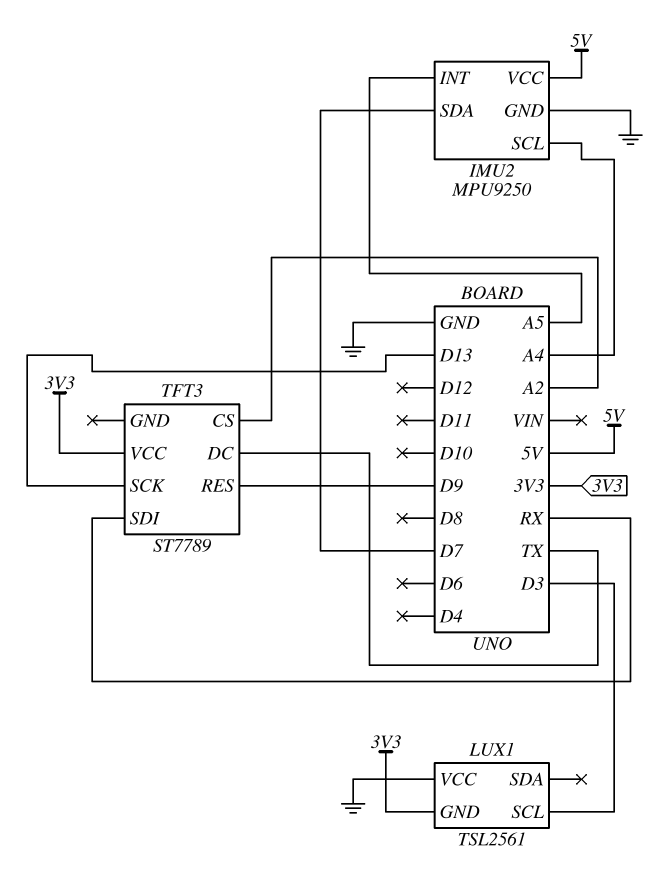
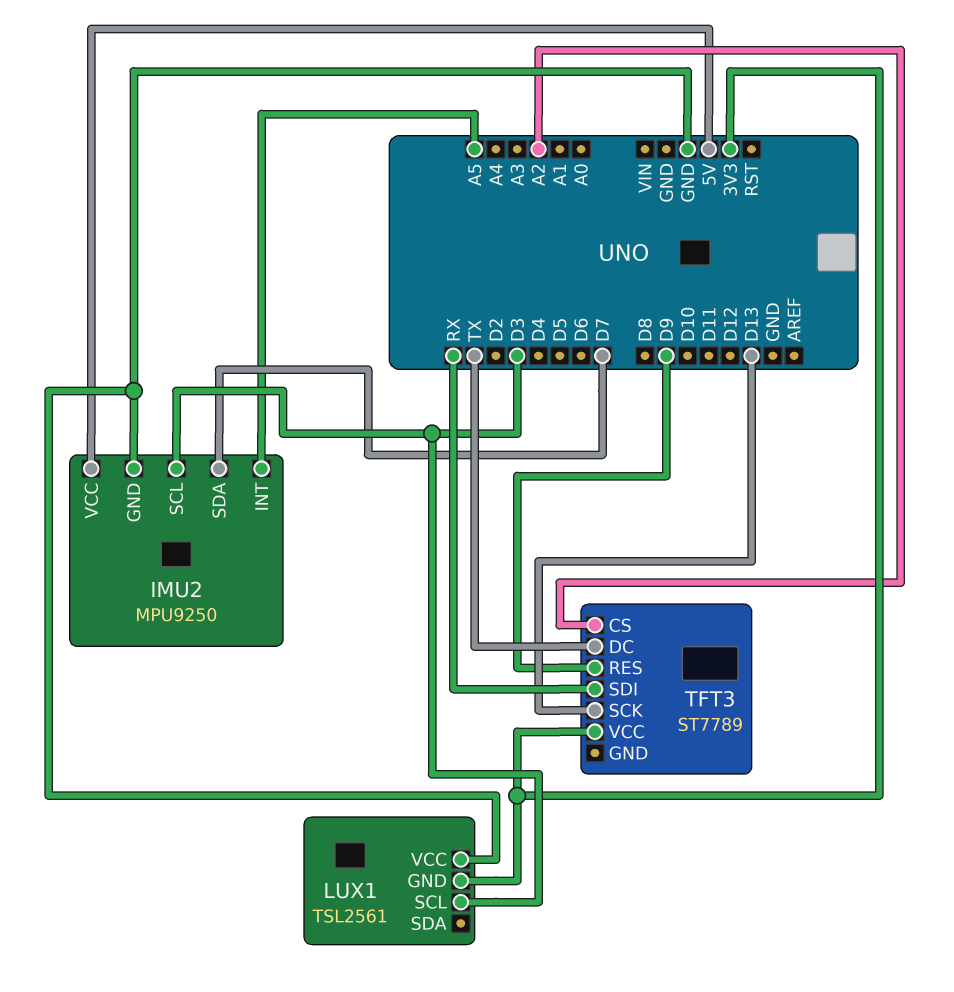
IMU2 pin SCL: A4 -> D3

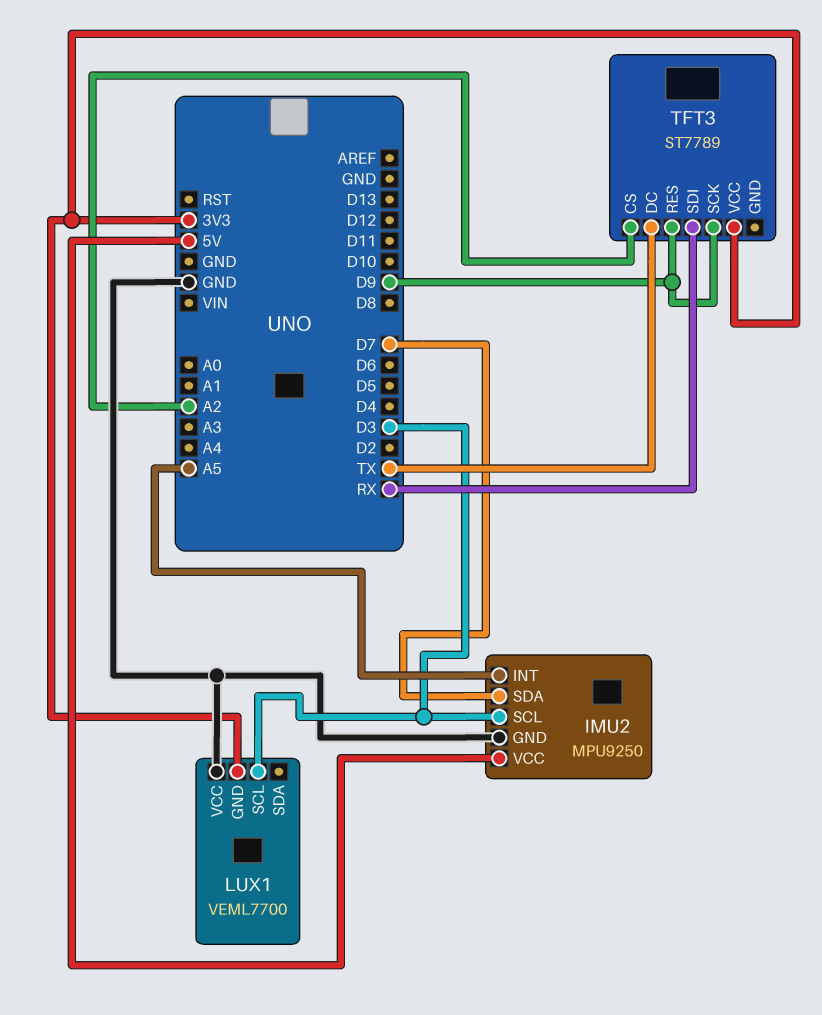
LUX1: TSL2561 -> VEML7700
TFT3 pin SCK: D13 -> D9

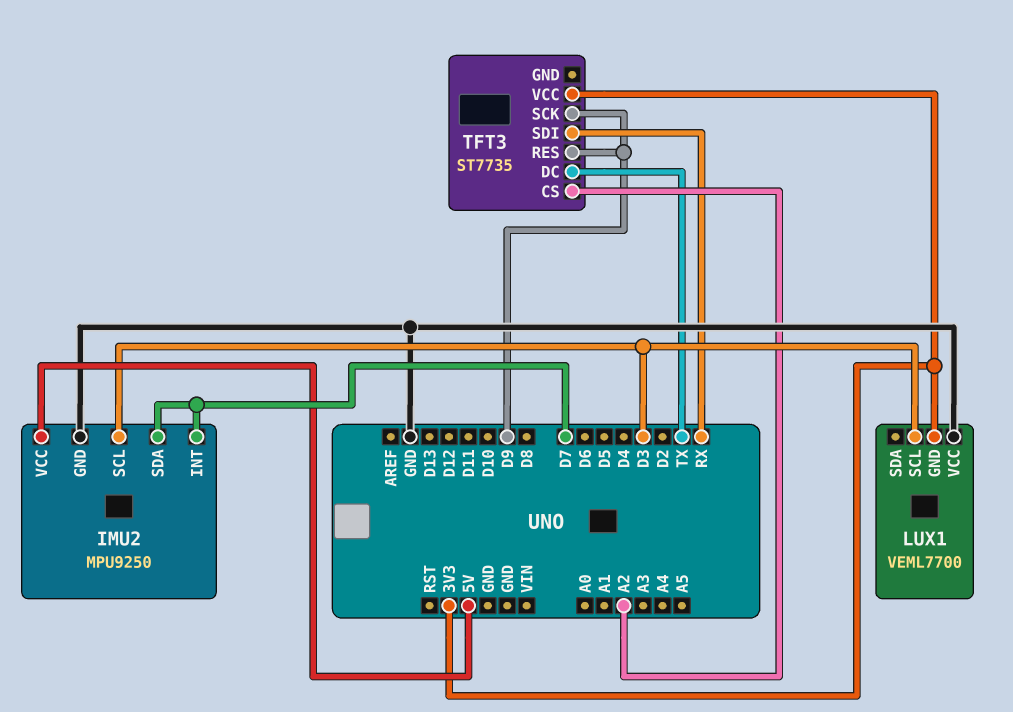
IMU2 pin INT: A5 -> D7
TFT3: ST7789 -> ST7735

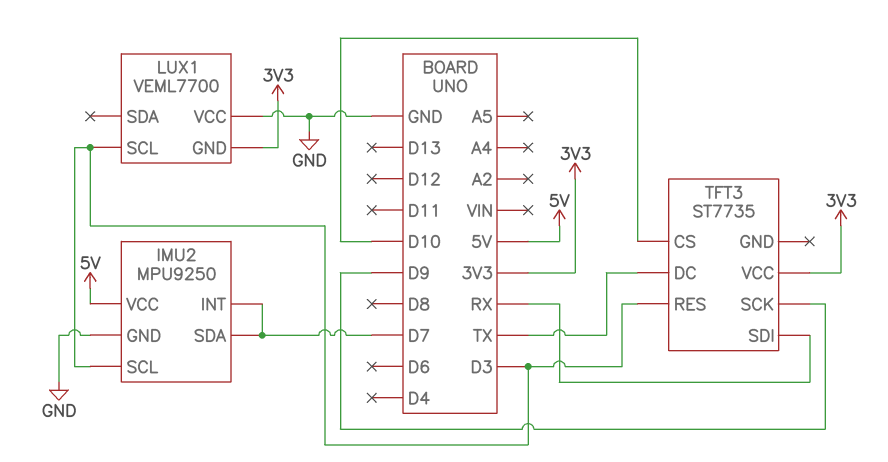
TFT3 pin CS: A2 -> D10
TFT3 pin RES: D9 -> D3

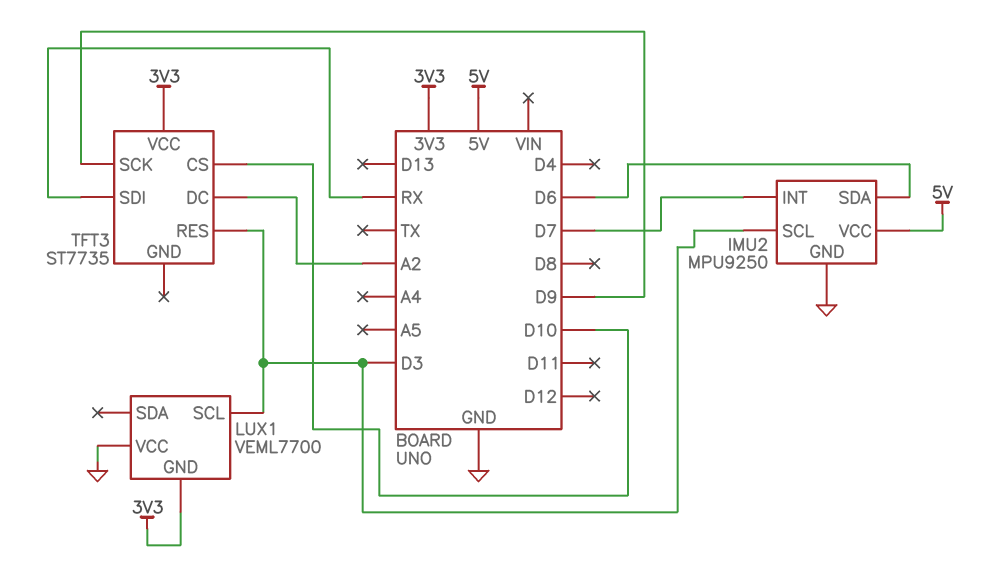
IMU2 pin SDA: D7 -> D6
TFT3 pin DC: TX -> A2

